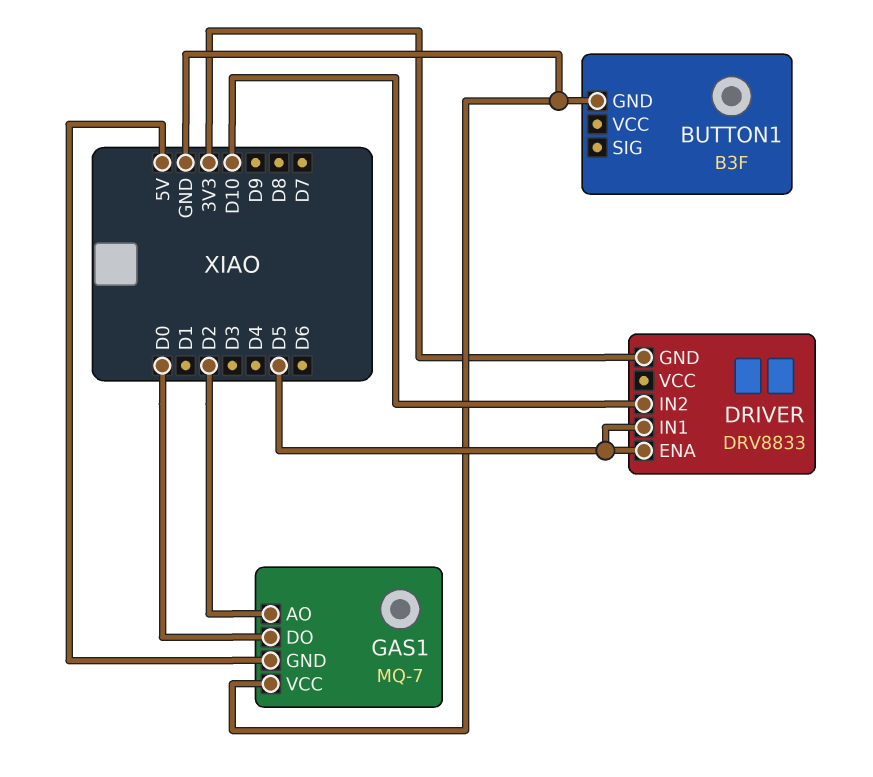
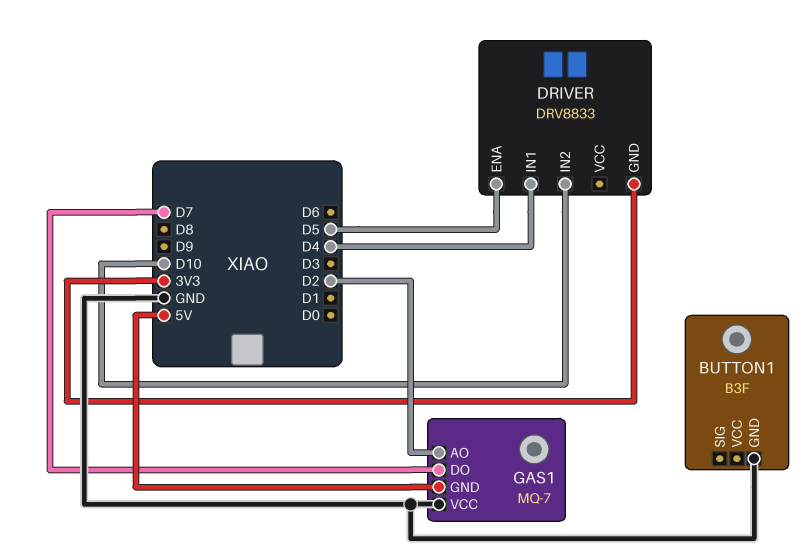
DRIVER pin IN1: D5 -> D4
GAS1 pin DO: D0 -> D7

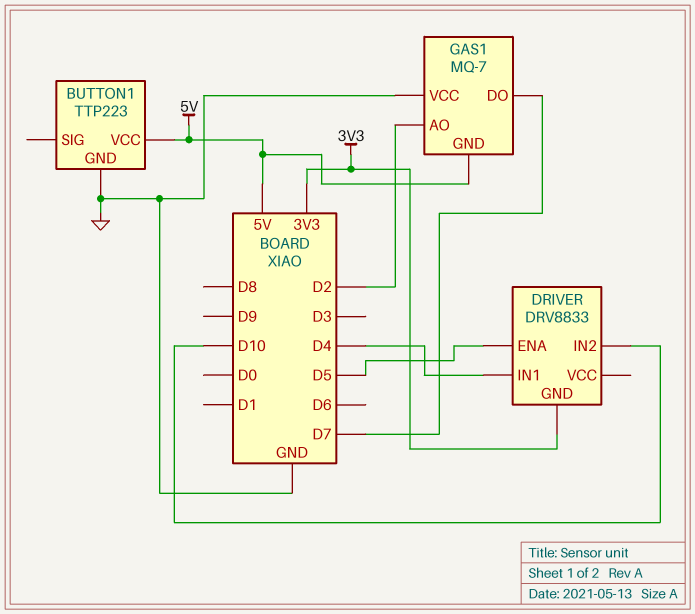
BUTTON1: B3F -> TTP223
BUTTON1 pin VCC: none -> 5V

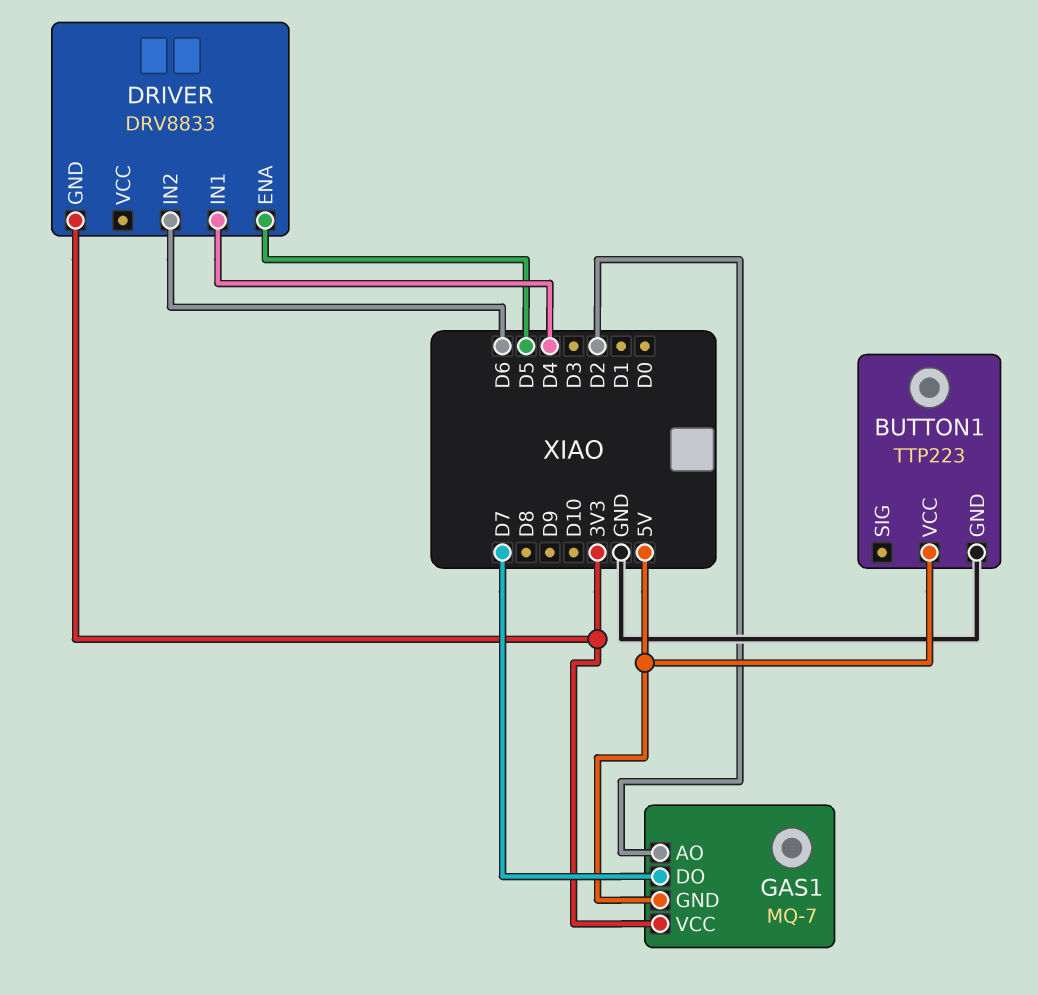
DRIVER pin IN2: D10 -> D6
GAS1 pin VCC: GND -> 3V3

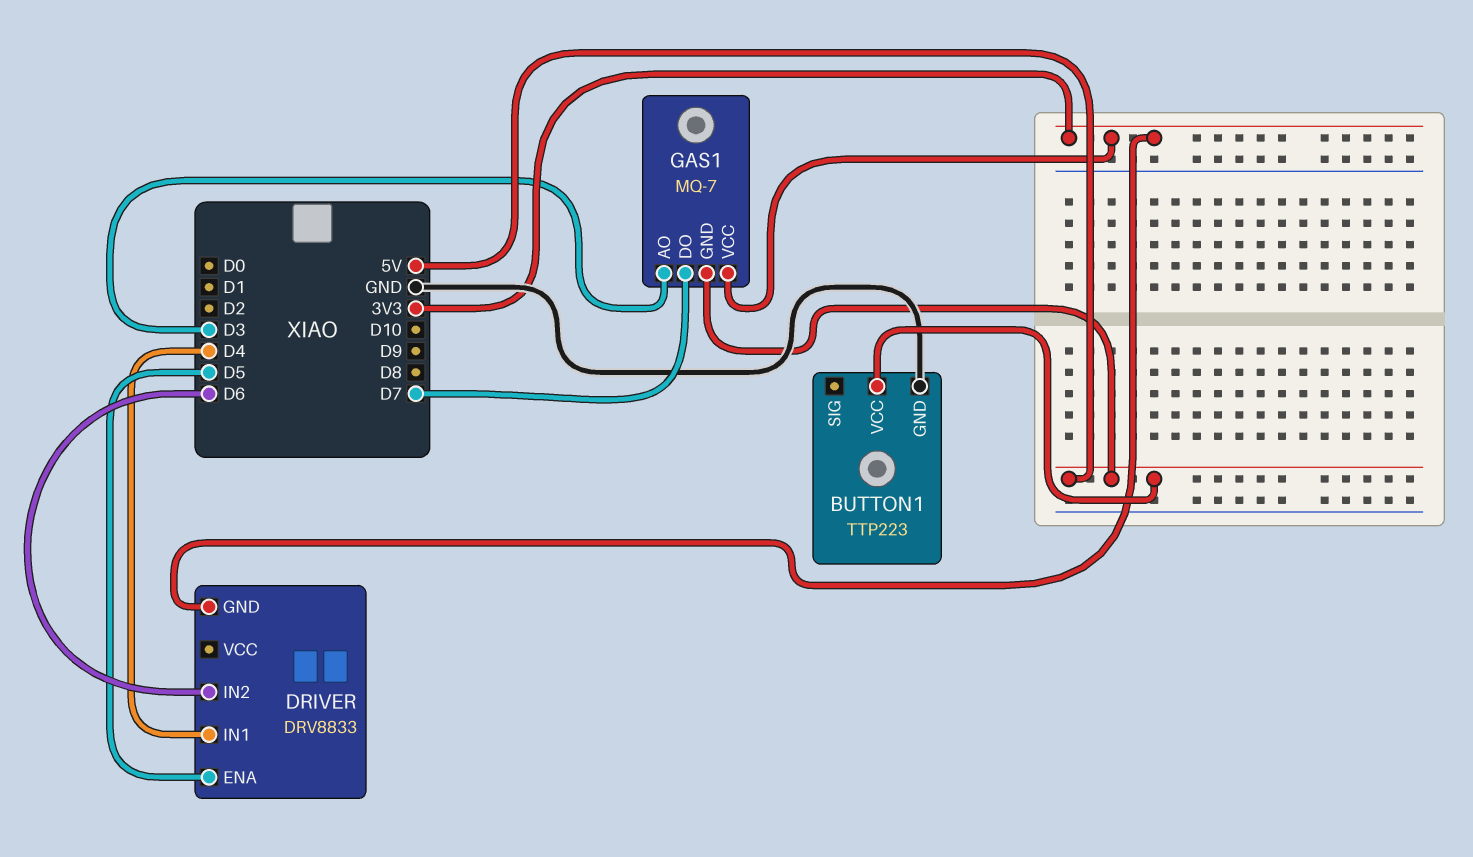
GAS1 pin AO: D2 -> D3

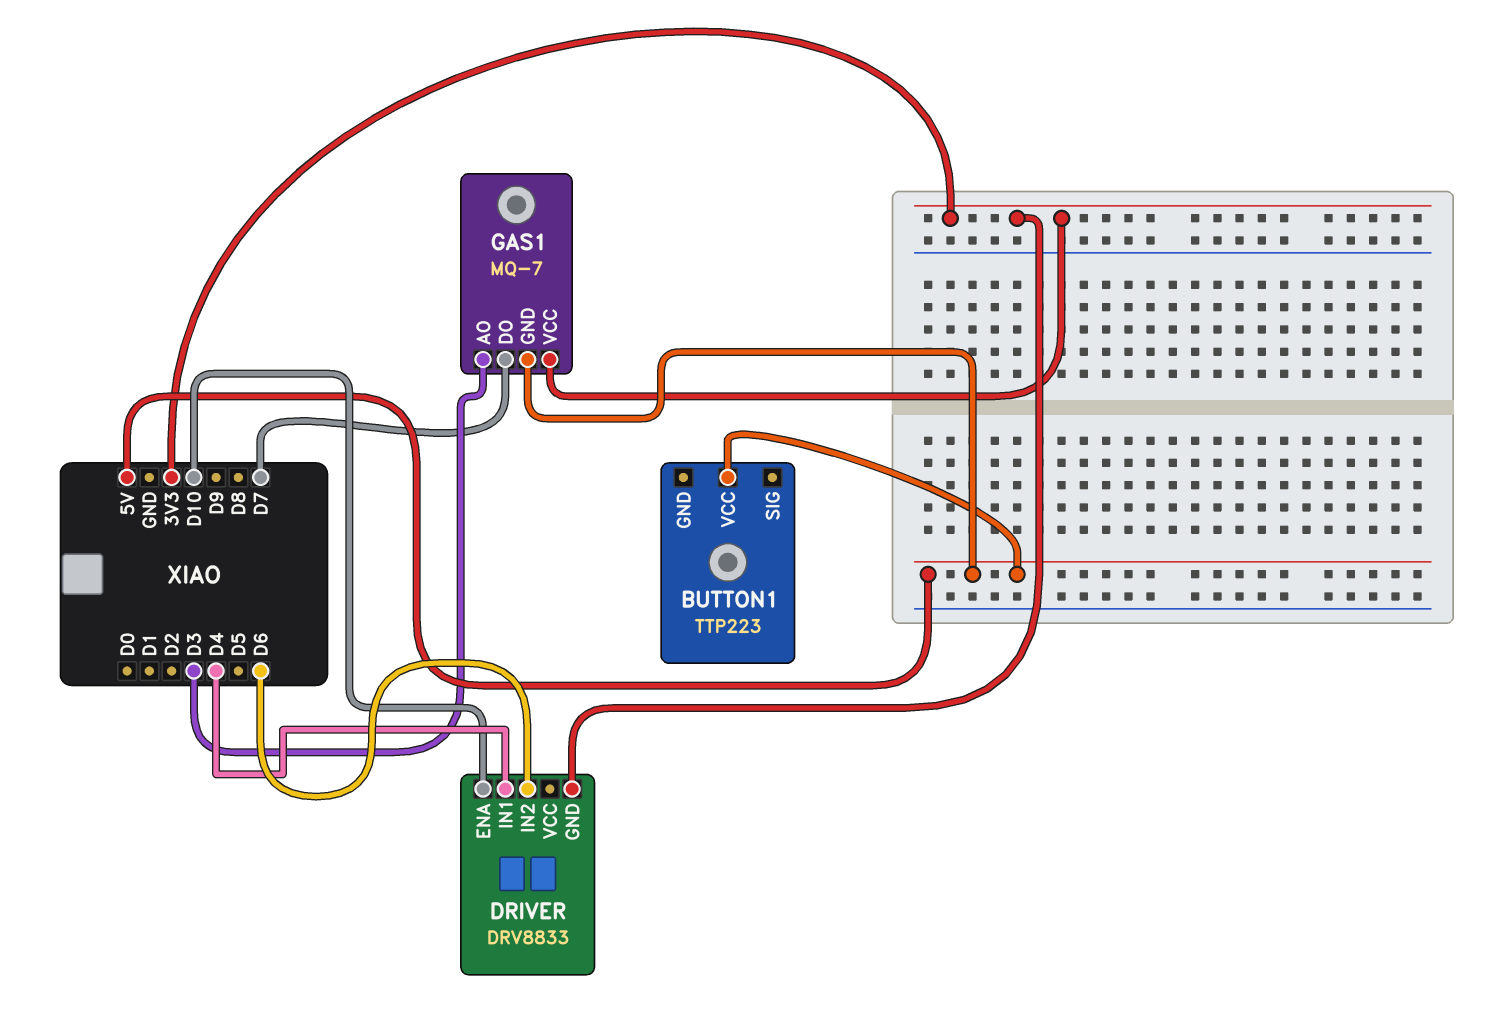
BUTTON1 pin GND: GND -> none
DRIVER pin ENA: D5 -> D10

